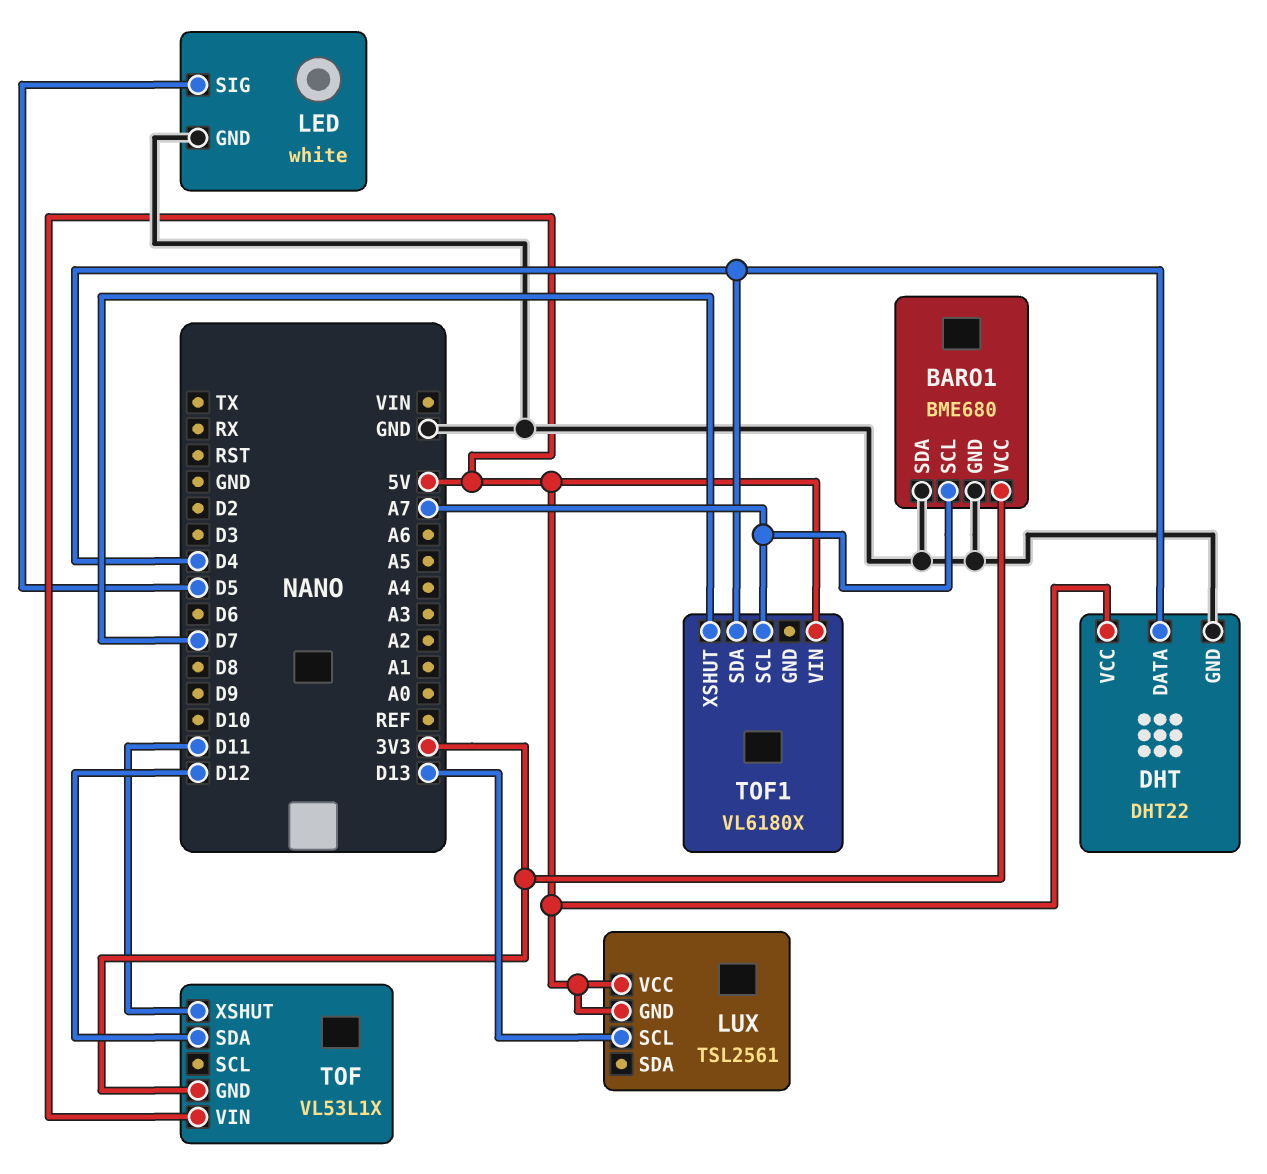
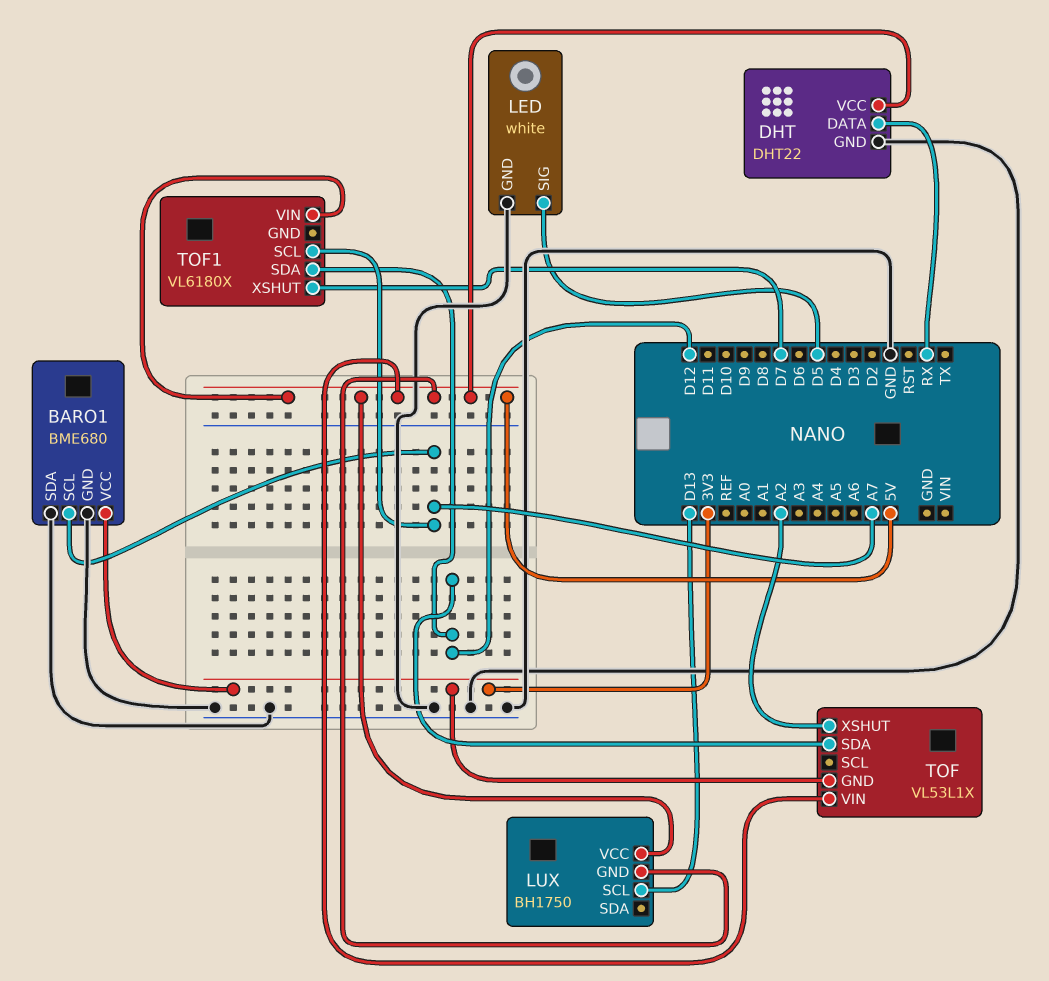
DHT pin DATA: D4 -> RX
LUX: TSL2561 -> BH1750
TOF pin XSHUT: D11 -> A2
TOF1 pin SDA: D4 -> D12

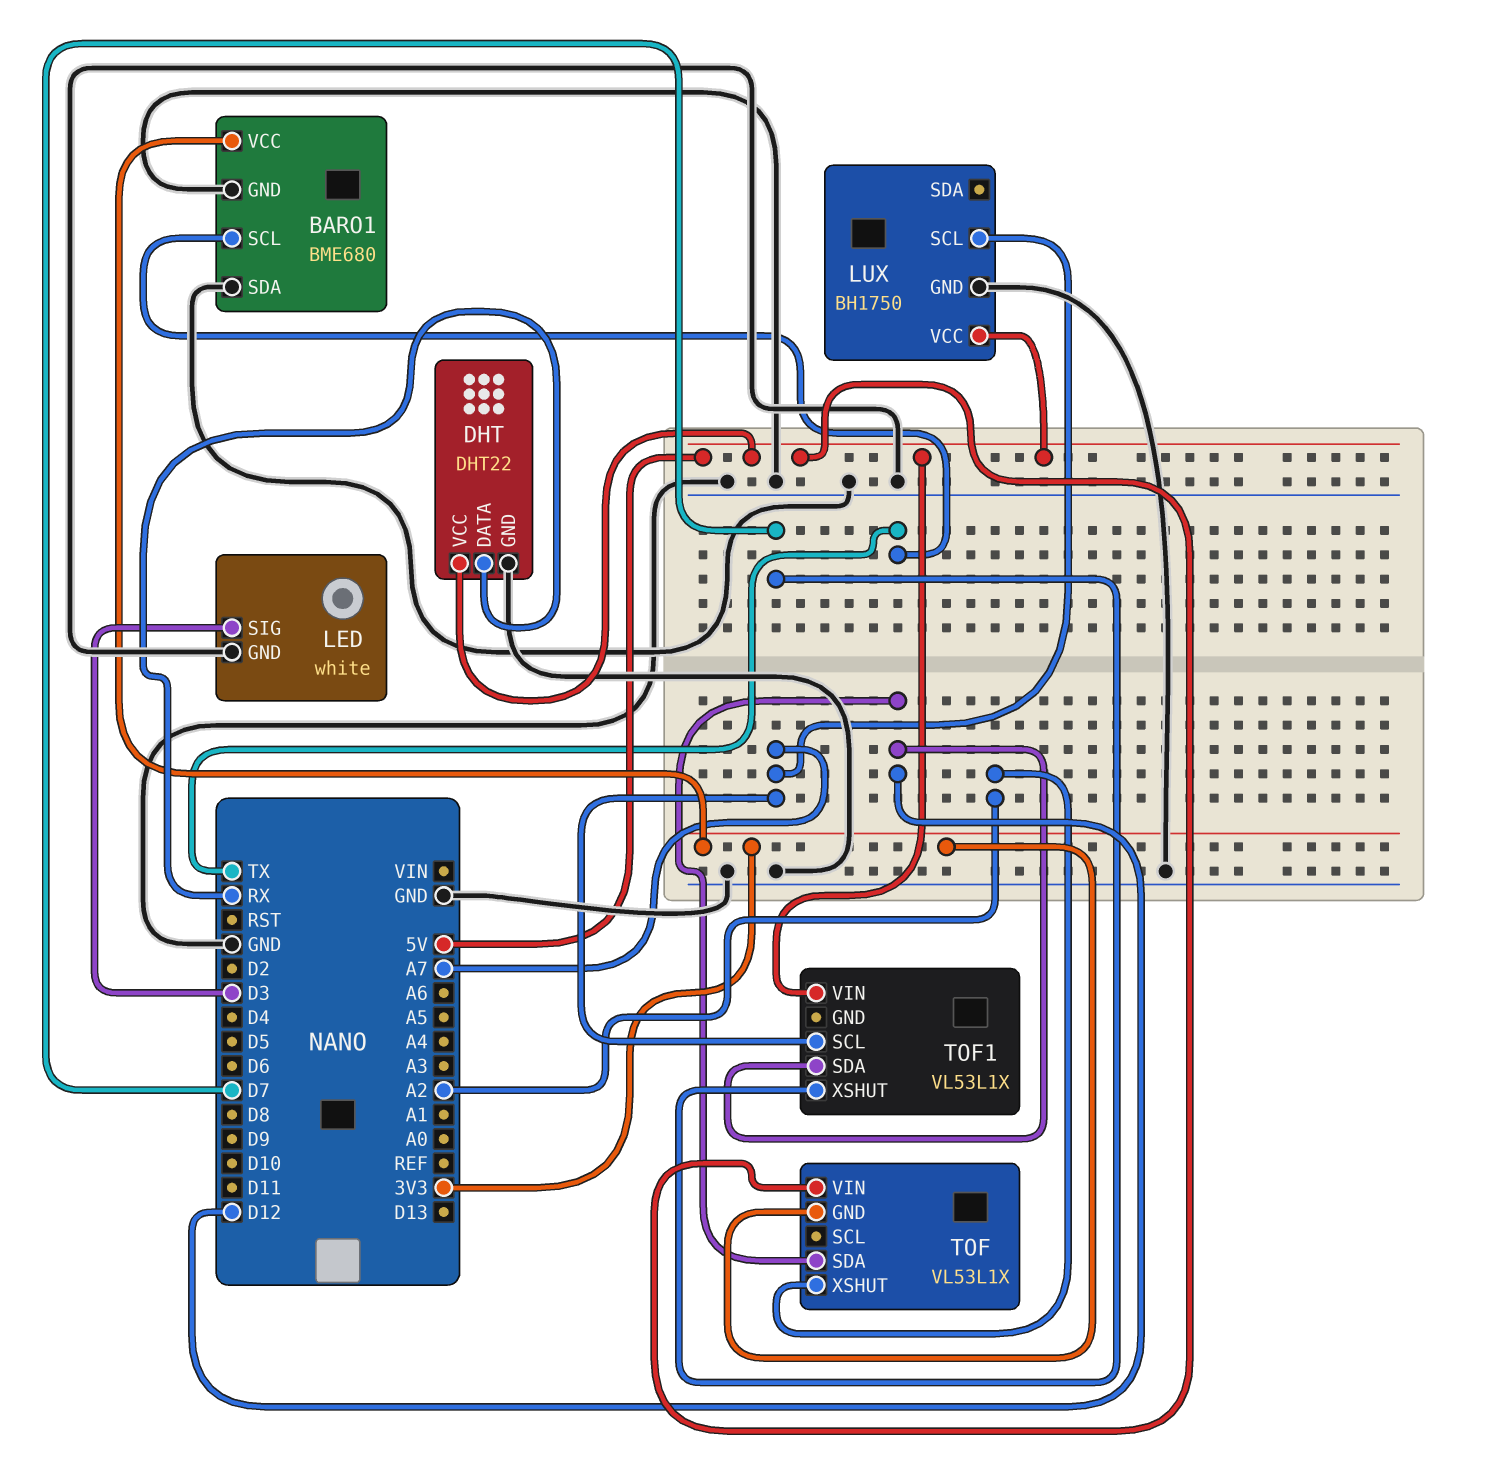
BARO1 pin SCL: A7 -> TX
LED pin SIG: D5 -> D3
LUX pin GND: 5V -> GND
LUX pin SCL: D13 -> A7
TOF1: VL6180X -> VL53L1X

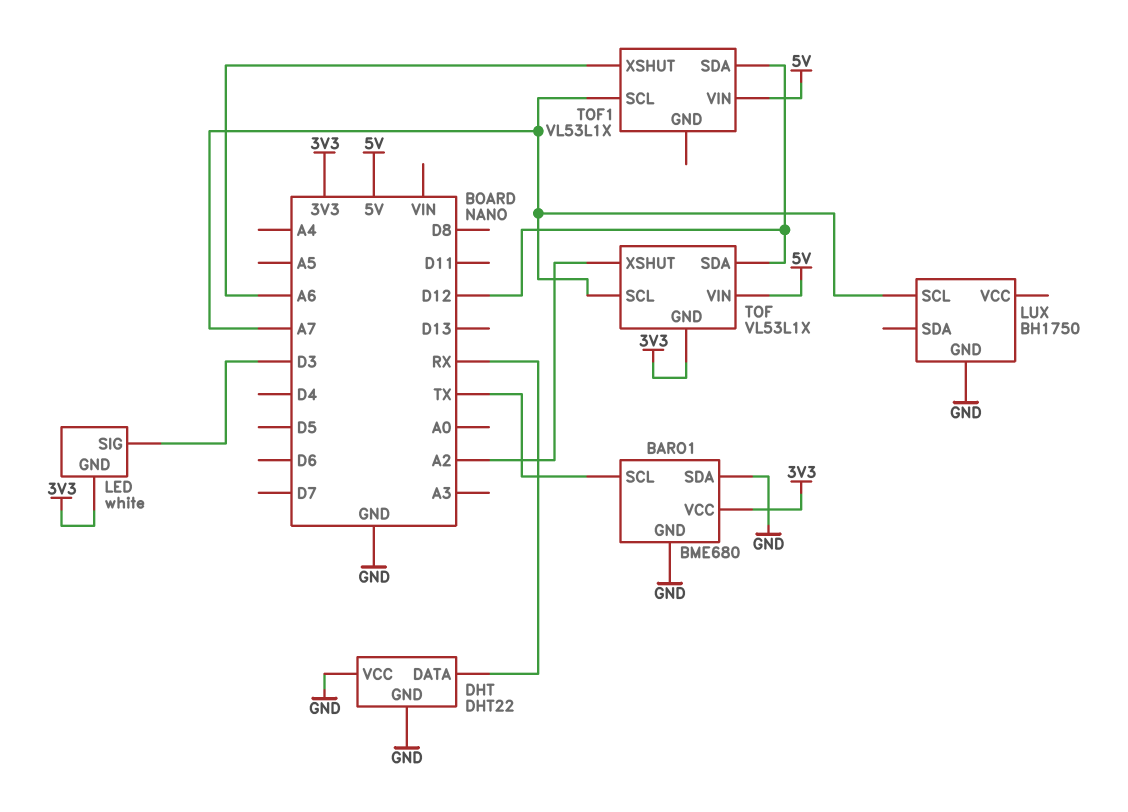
DHT pin VCC: 5V -> GND
LED pin GND: GND -> 3V3
LUX pin VCC: 5V -> none
TOF pin SCL: none -> A7
TOF1 pin XSHUT: D7 -> A6

